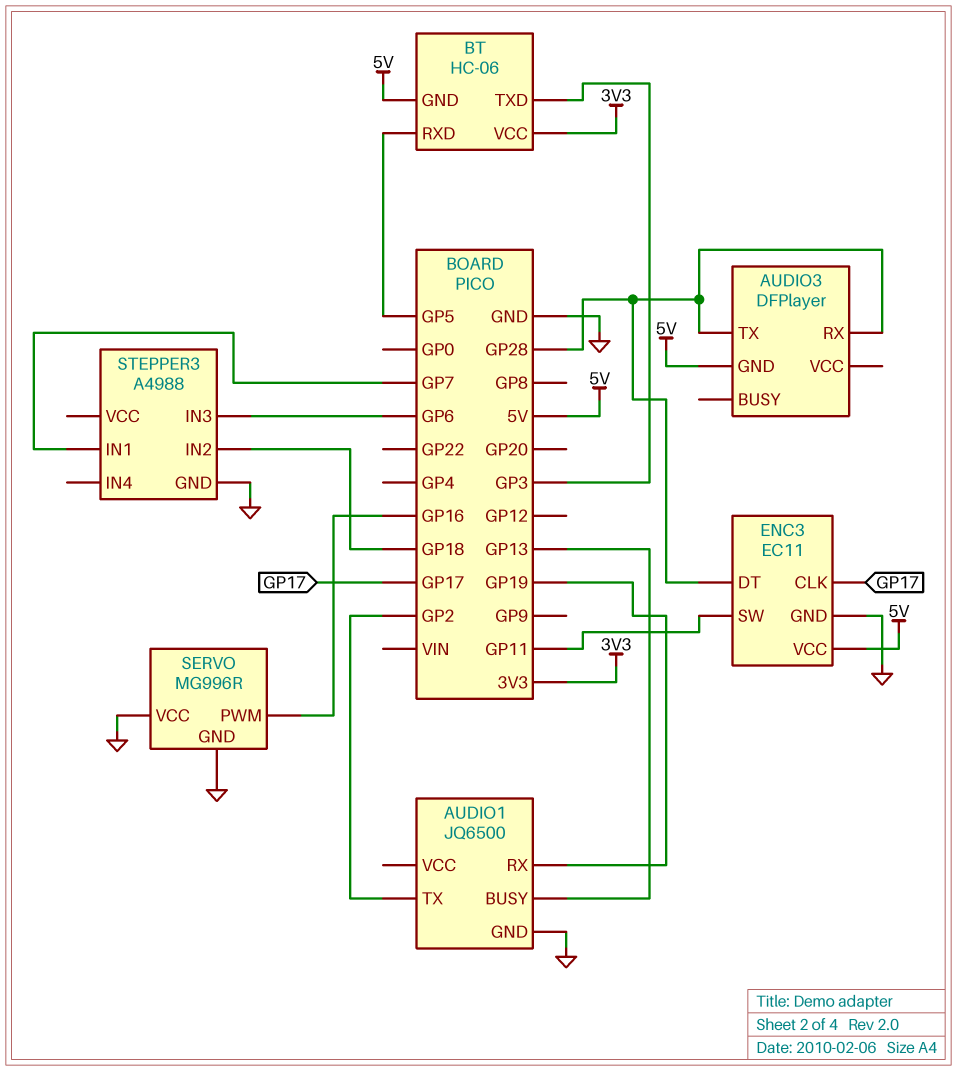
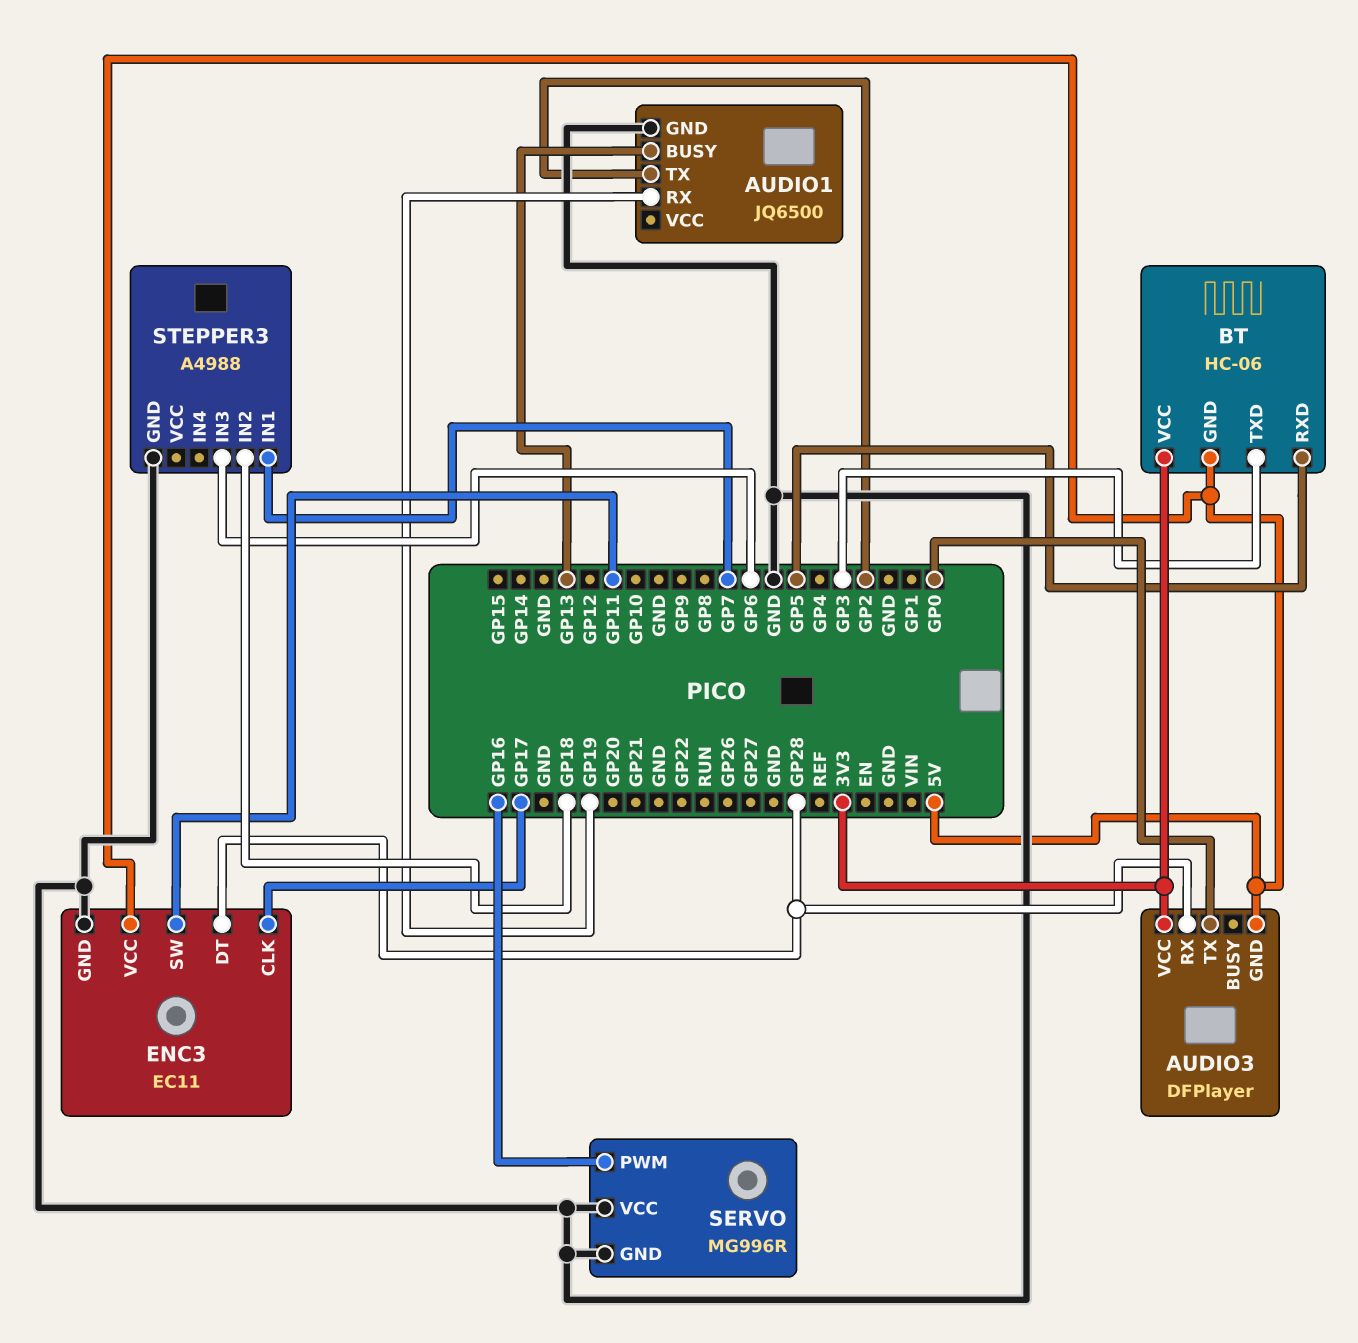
AUDIO3 pin TX: GP28 -> GP0
AUDIO3 pin VCC: none -> 3V3

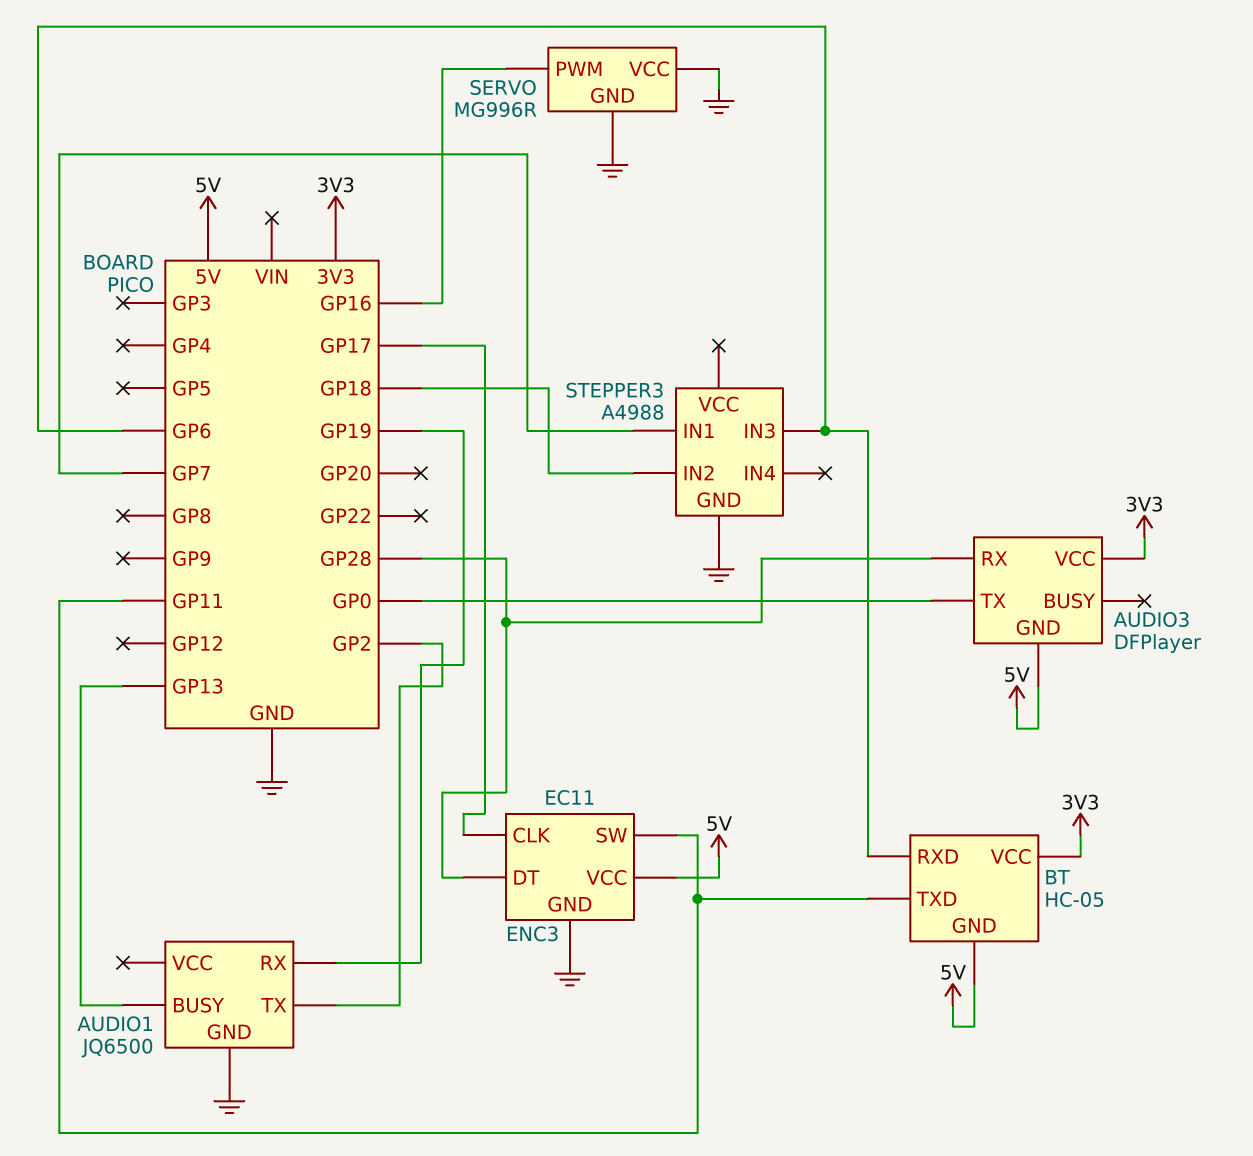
BT: HC-06 -> HC-05
BT pin RXD: GP5 -> GP6
BT pin TXD: GP3 -> GP11

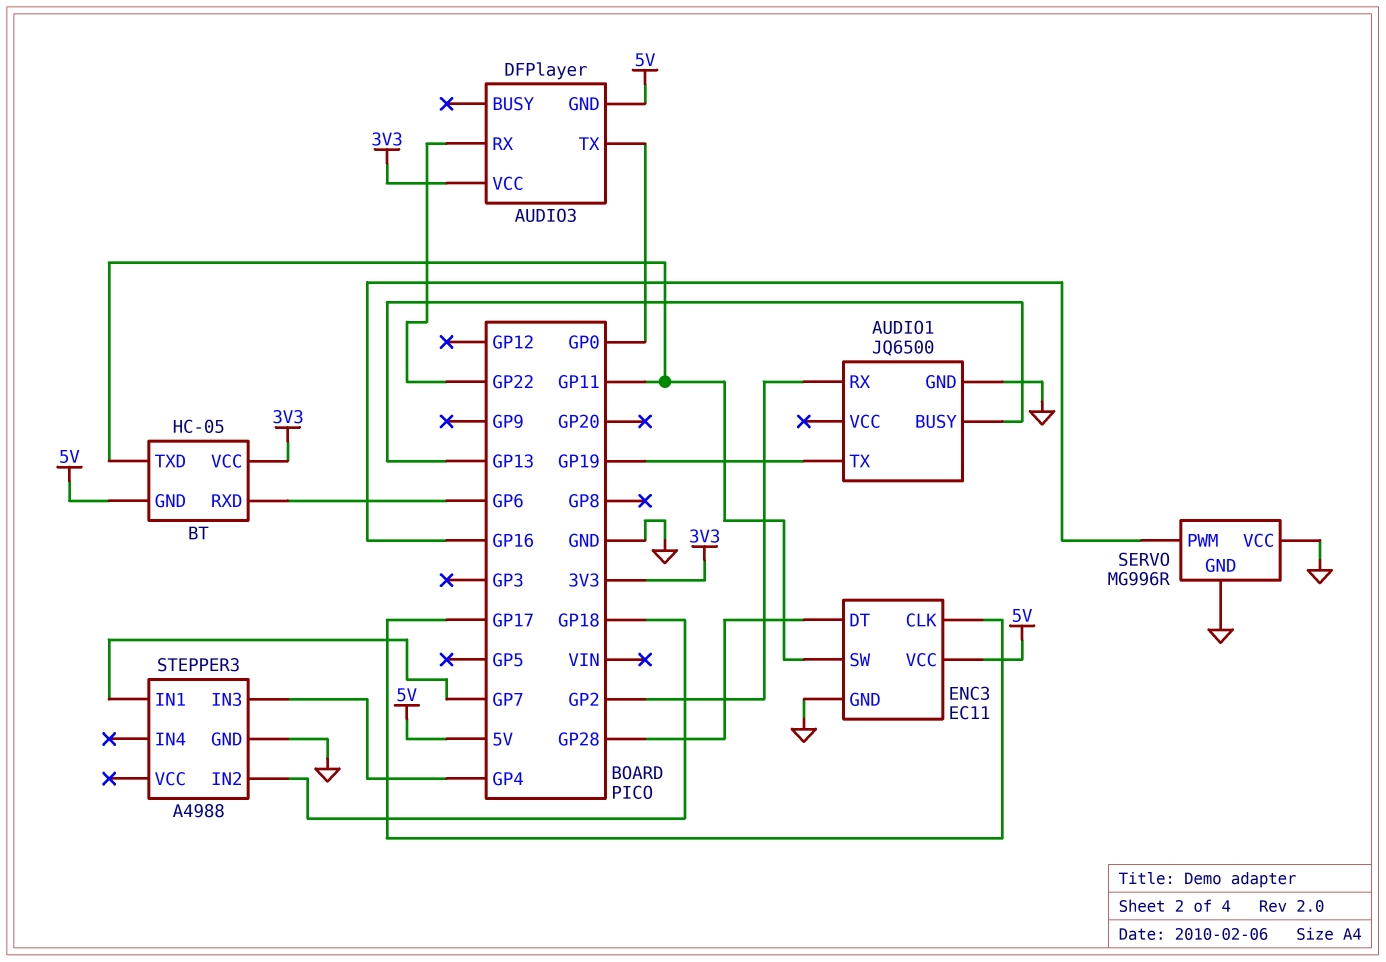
AUDIO1 pin RX: GP19 -> GP2
AUDIO1 pin TX: GP2 -> GP19
AUDIO3 pin RX: GP28 -> GP22
STEPPER3 pin IN3: GP6 -> GP4

